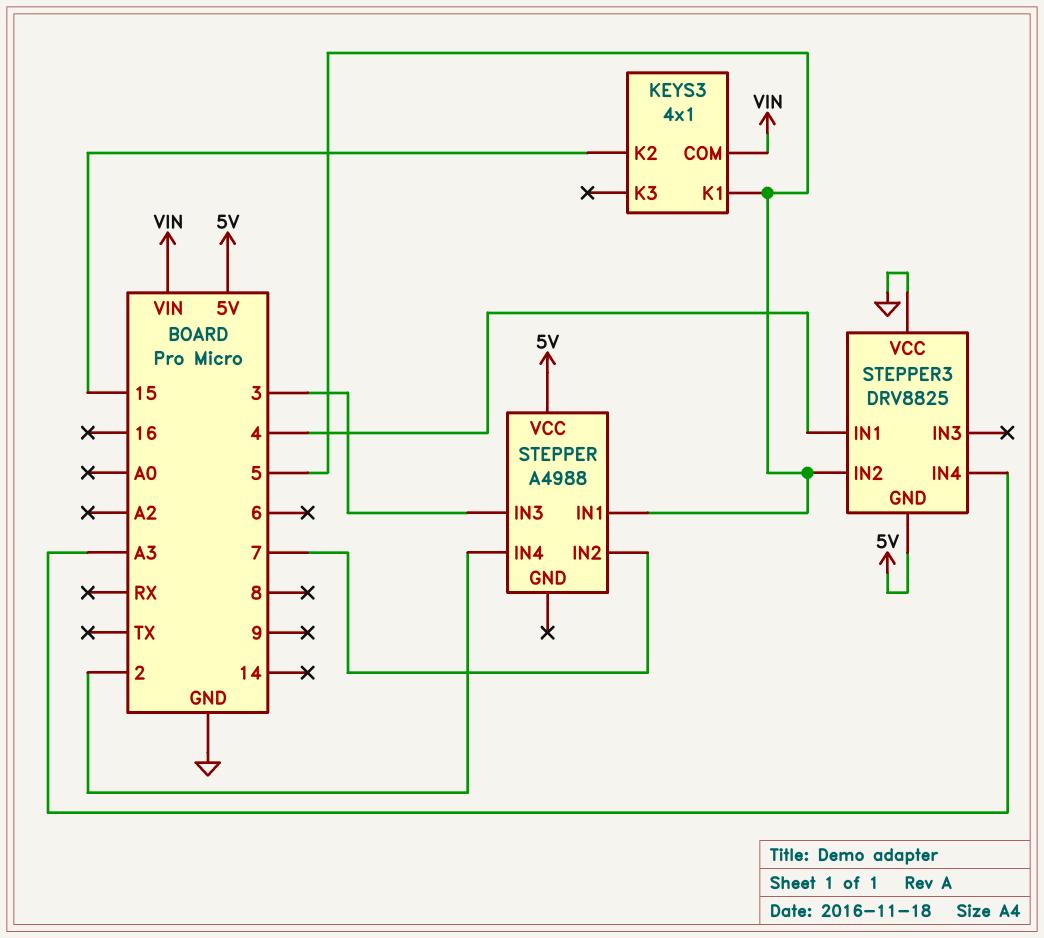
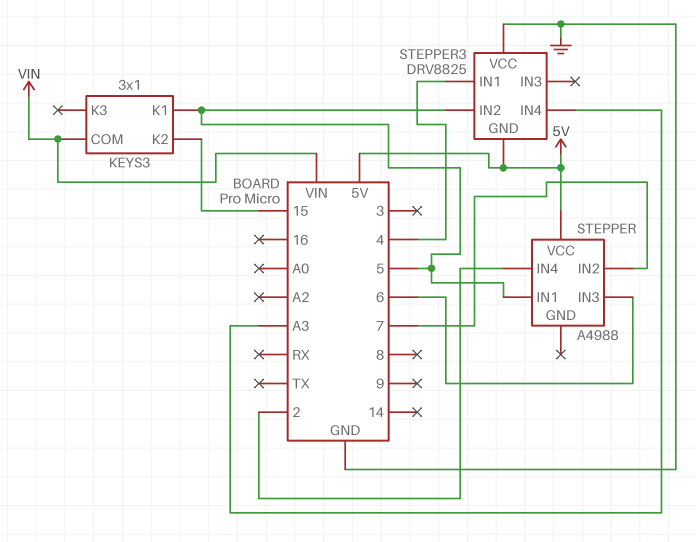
KEYS3: 4x1 -> 3x1
STEPPER pin IN3: 3 -> 6

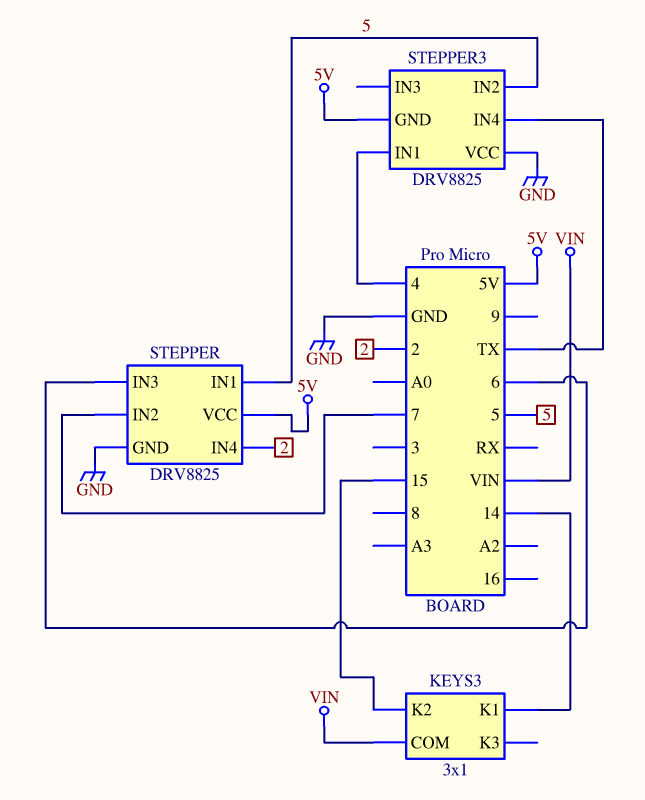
KEYS3 pin K1: 5 -> 14
STEPPER: A4988 -> DRV8825
STEPPER pin GND: none -> GND
STEPPER3 pin IN4: A3 -> TX

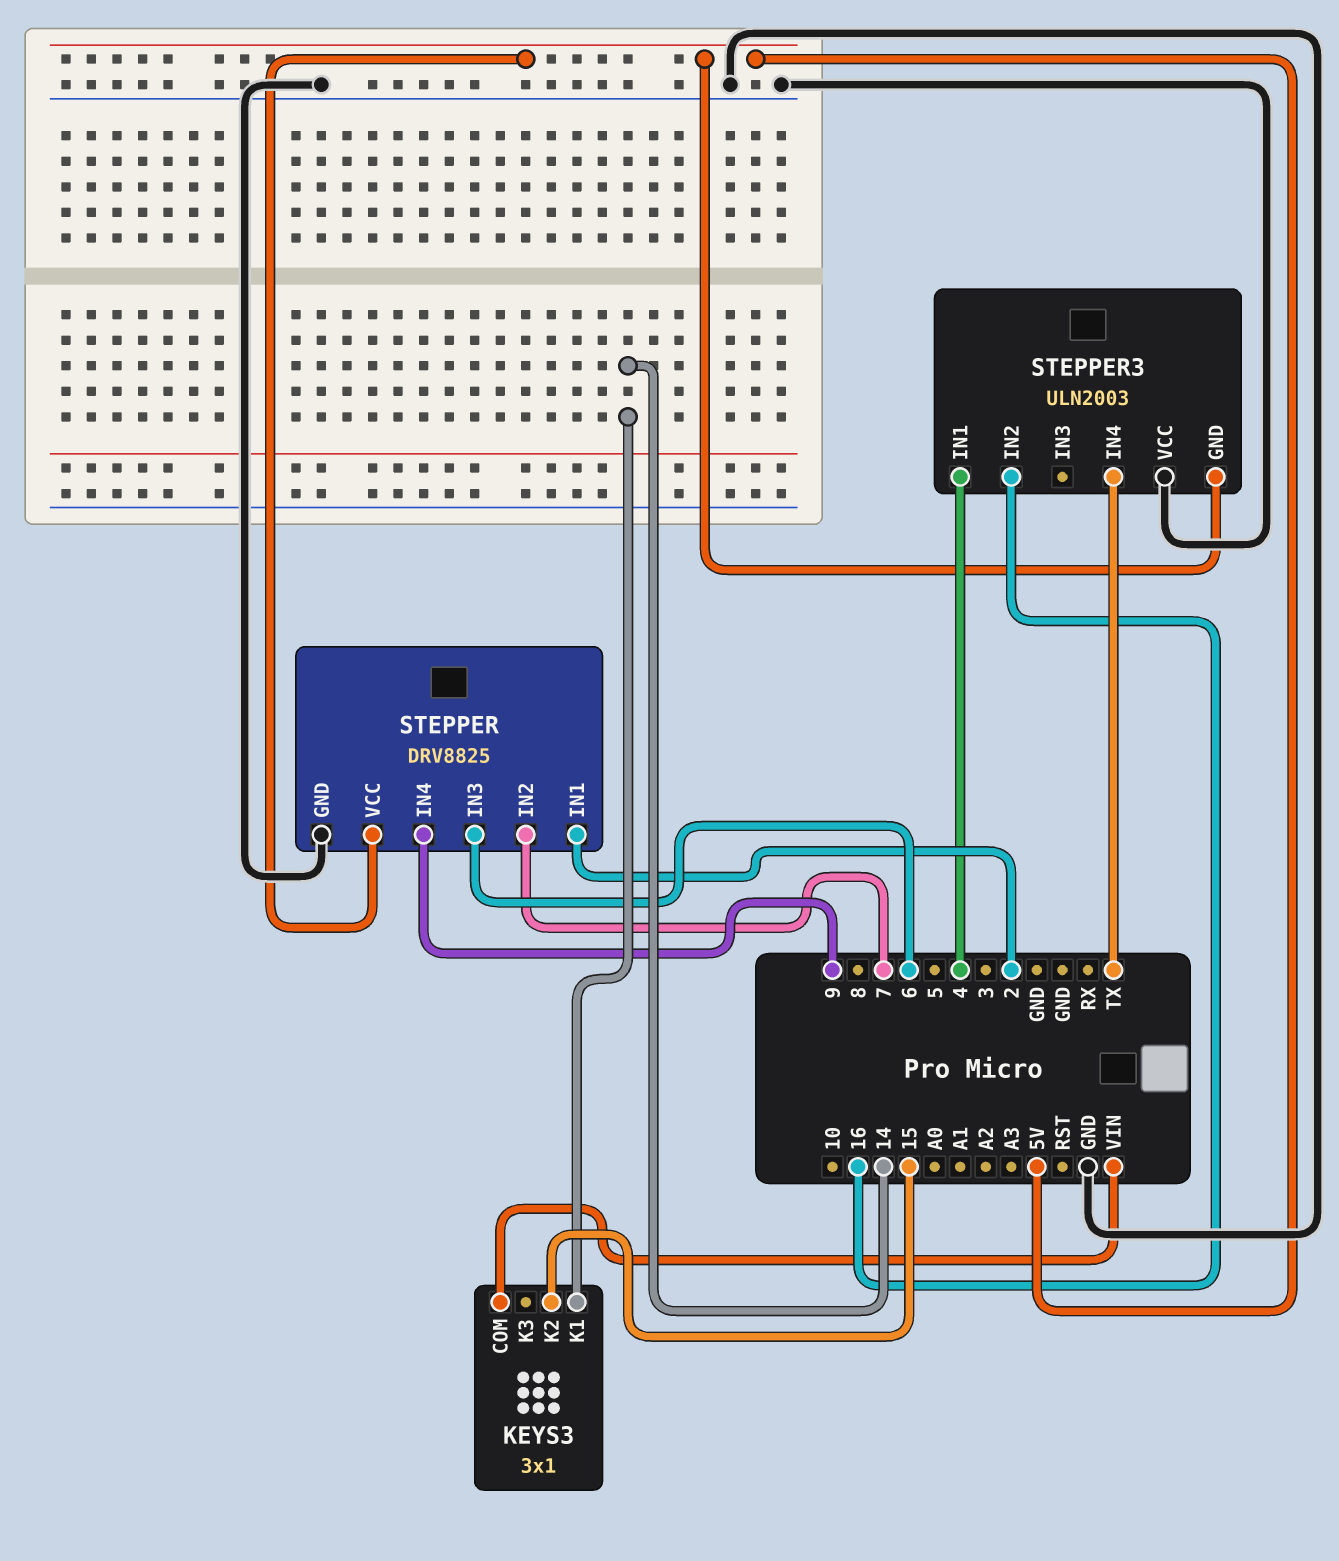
STEPPER pin IN1: 5 -> 2
STEPPER pin IN4: 2 -> 9
STEPPER3: DRV8825 -> ULN2003
STEPPER3 pin IN2: 5 -> 16

